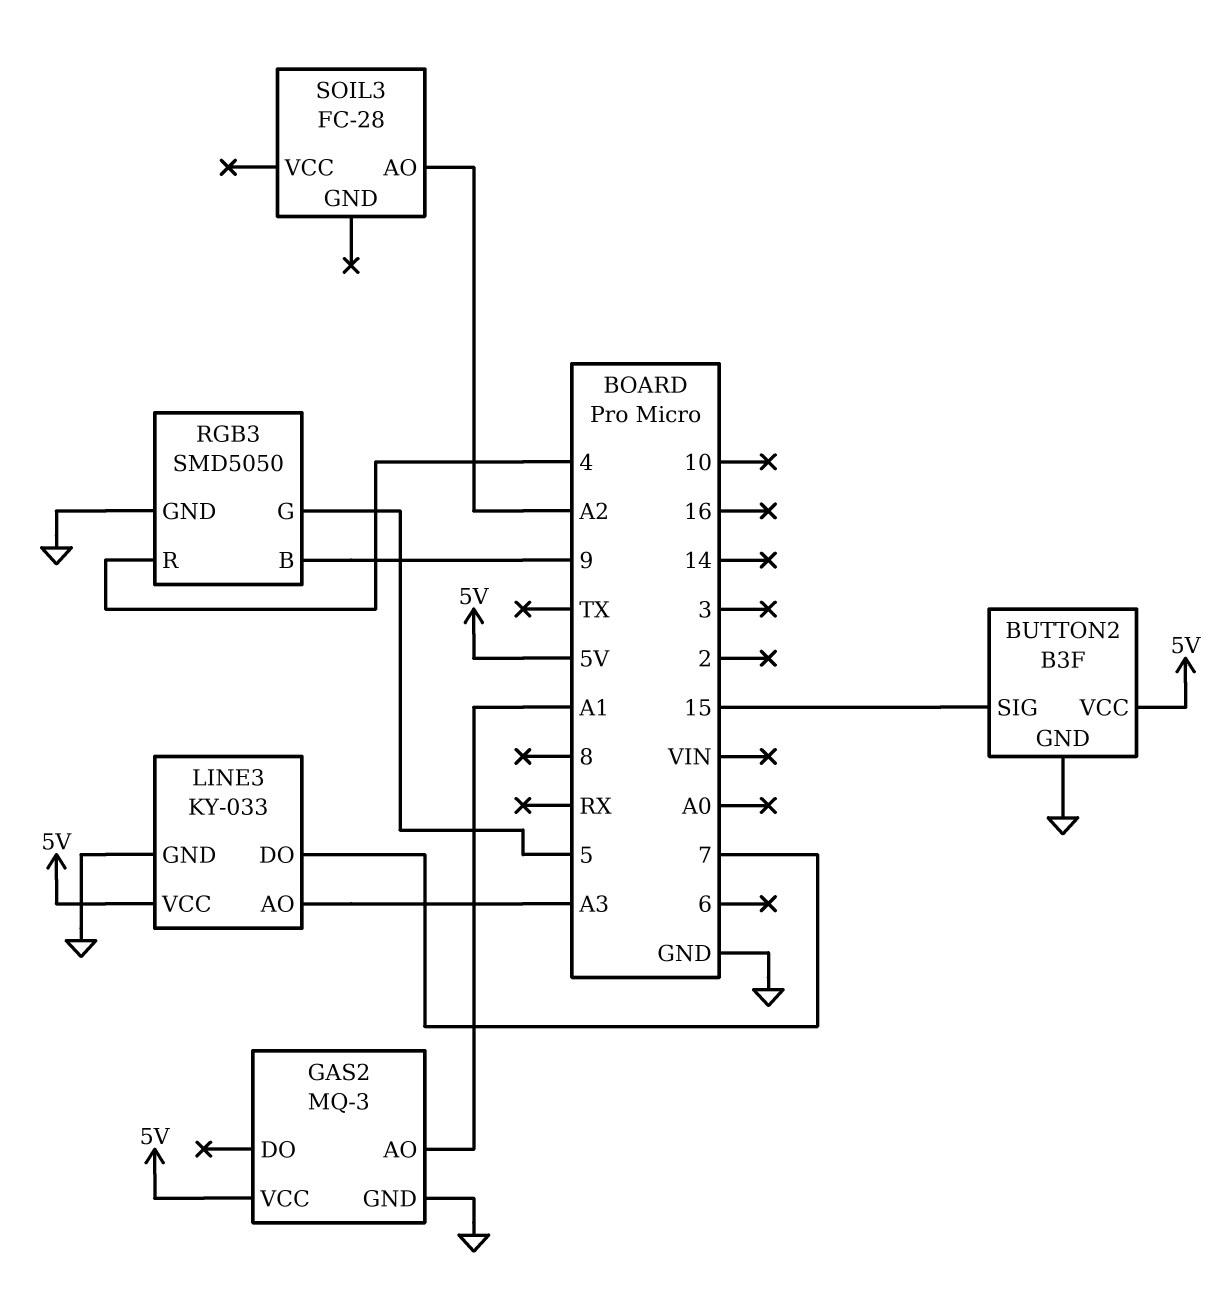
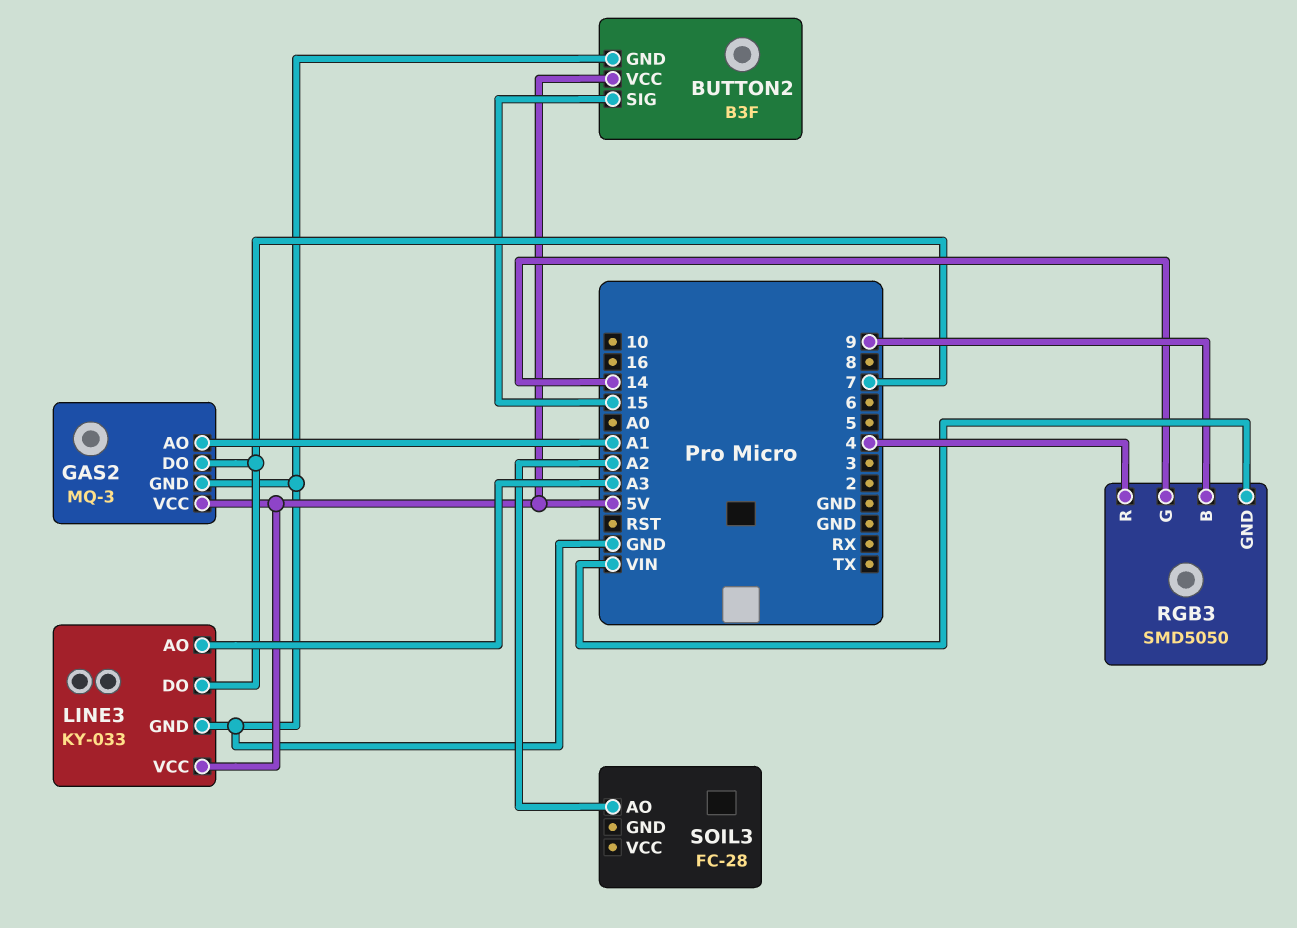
GAS2 pin DO: none -> 7
RGB3 pin G: 5 -> 14
RGB3 pin GND: GND -> VIN

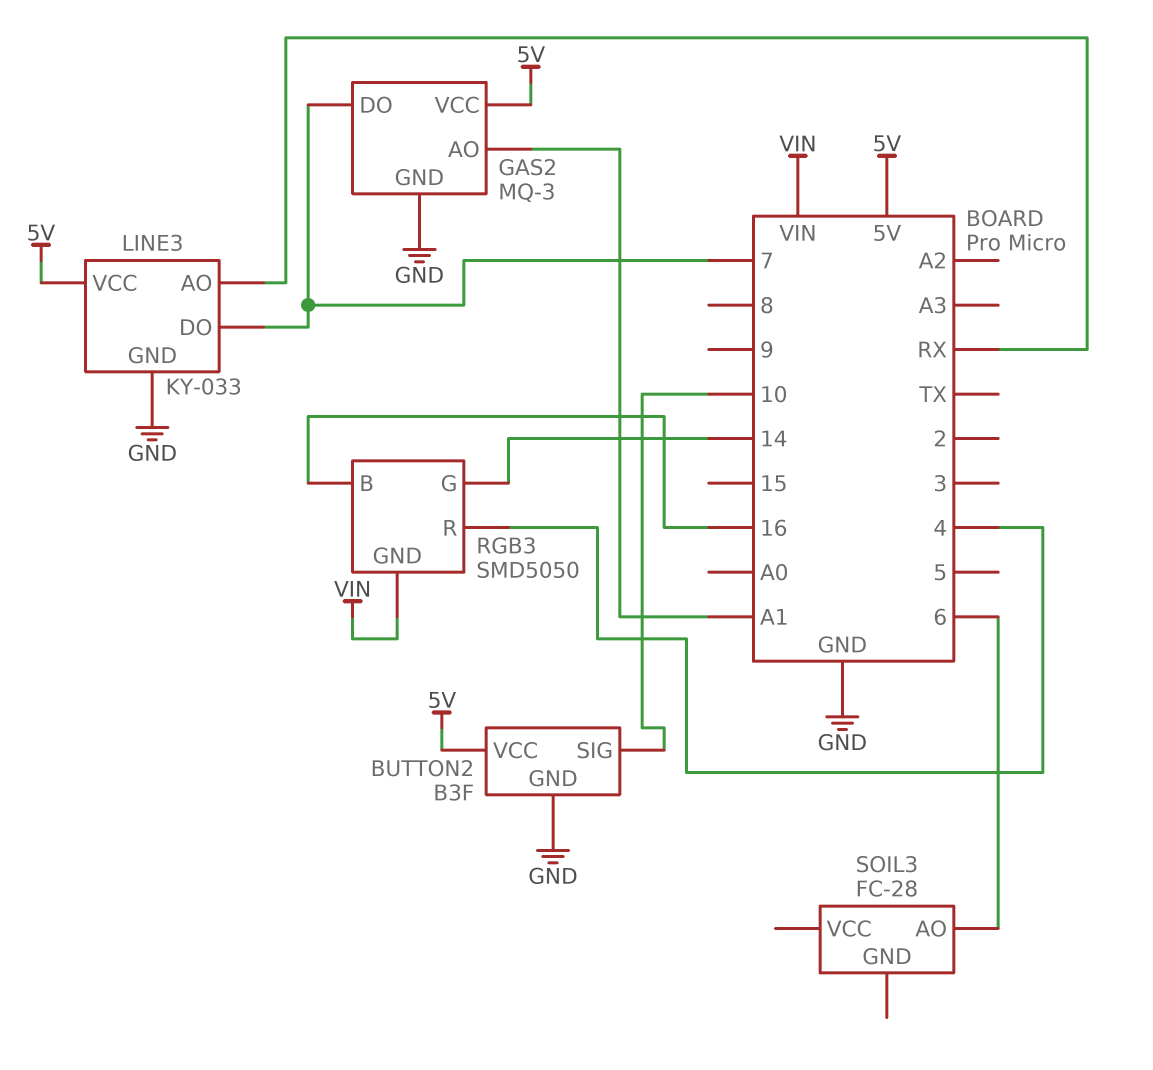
BUTTON2 pin SIG: 15 -> 10
LINE3 pin AO: A3 -> RX
RGB3 pin B: 9 -> 16
SOIL3 pin AO: A2 -> 6

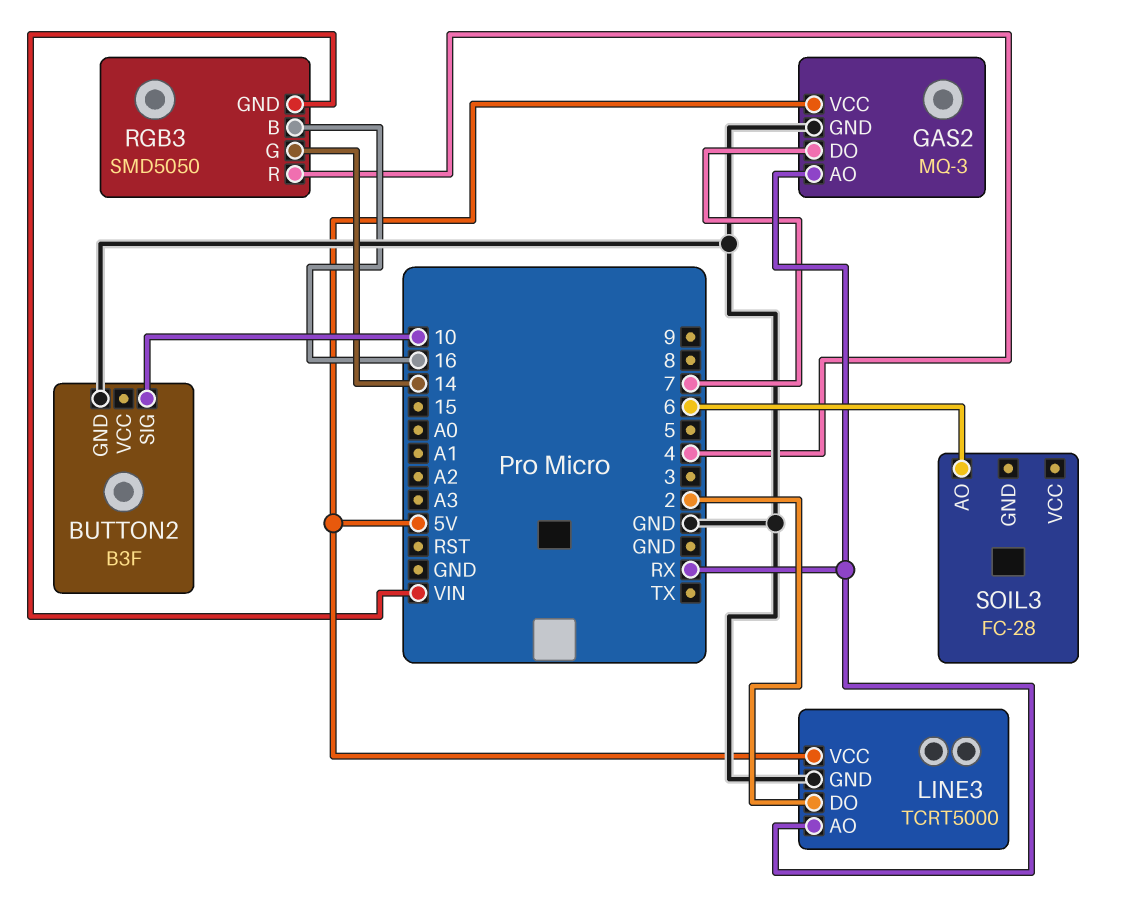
BUTTON2 pin VCC: 5V -> none
GAS2 pin AO: A1 -> RX
LINE3: KY-033 -> TCRT5000
LINE3 pin DO: 7 -> 2

